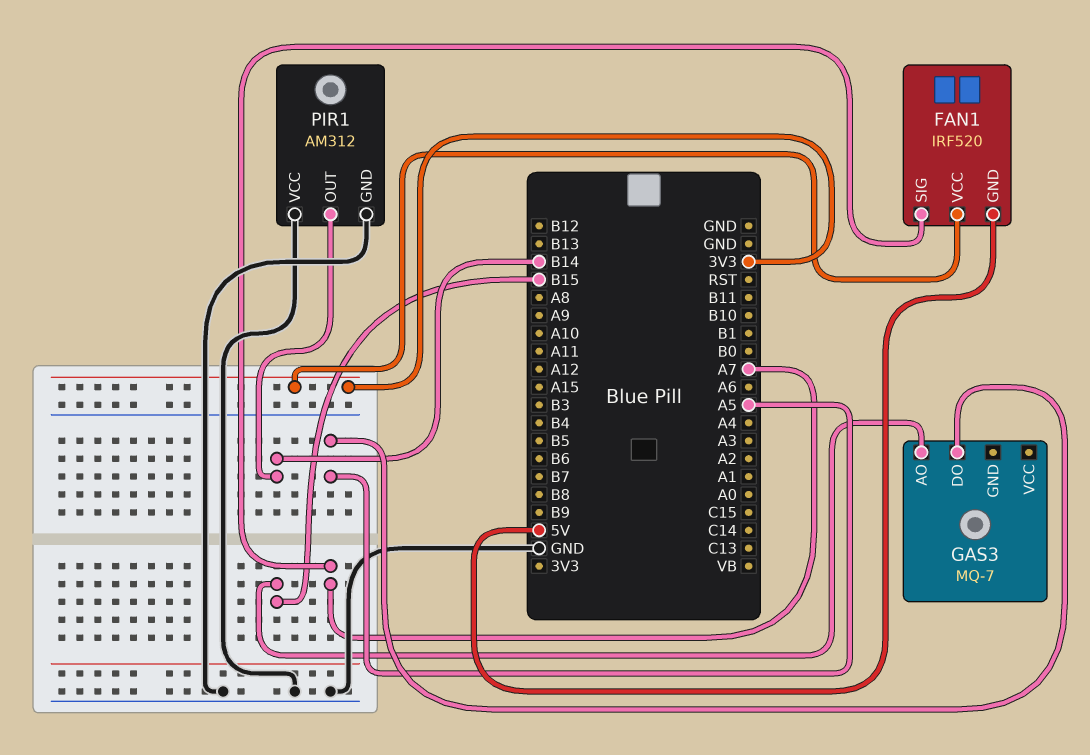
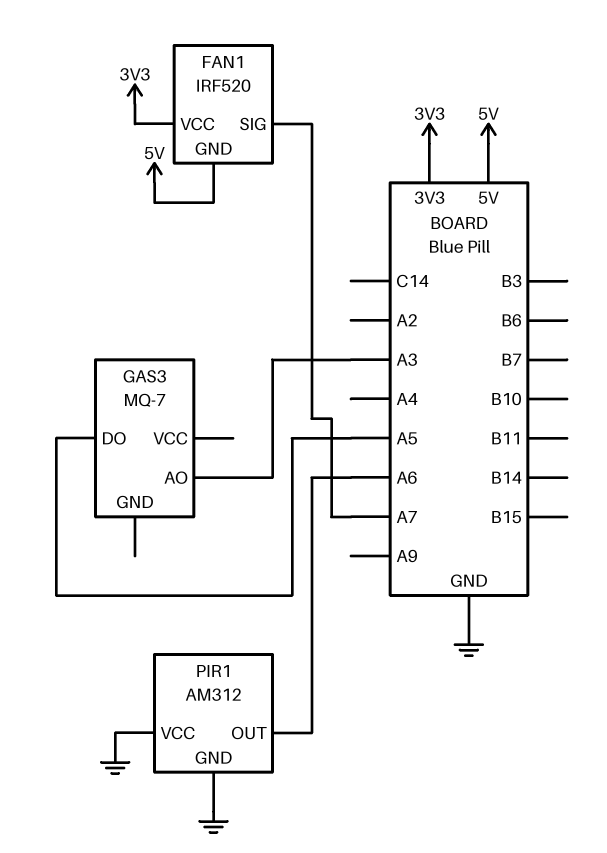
GAS3 pin AO: B15 -> A3
PIR1 pin OUT: B14 -> A6

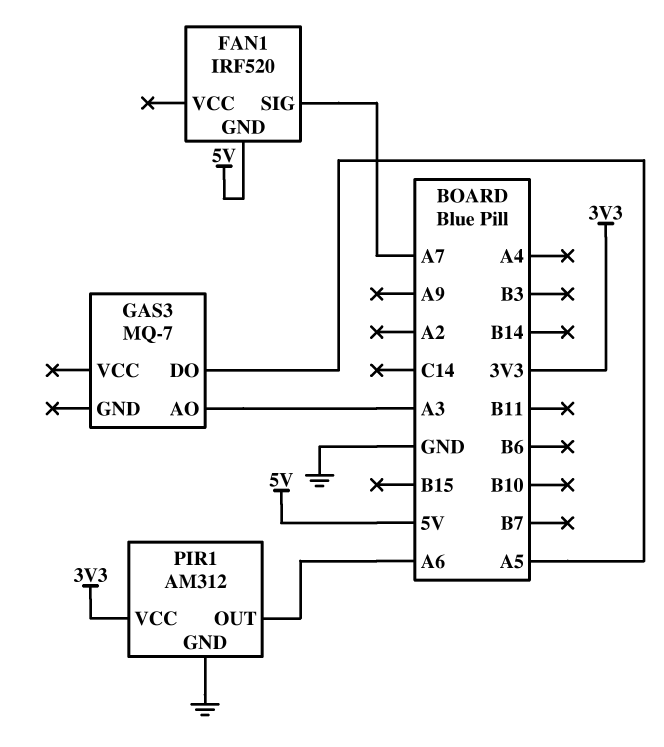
FAN1 pin VCC: 3V3 -> none
PIR1 pin VCC: GND -> 3V3

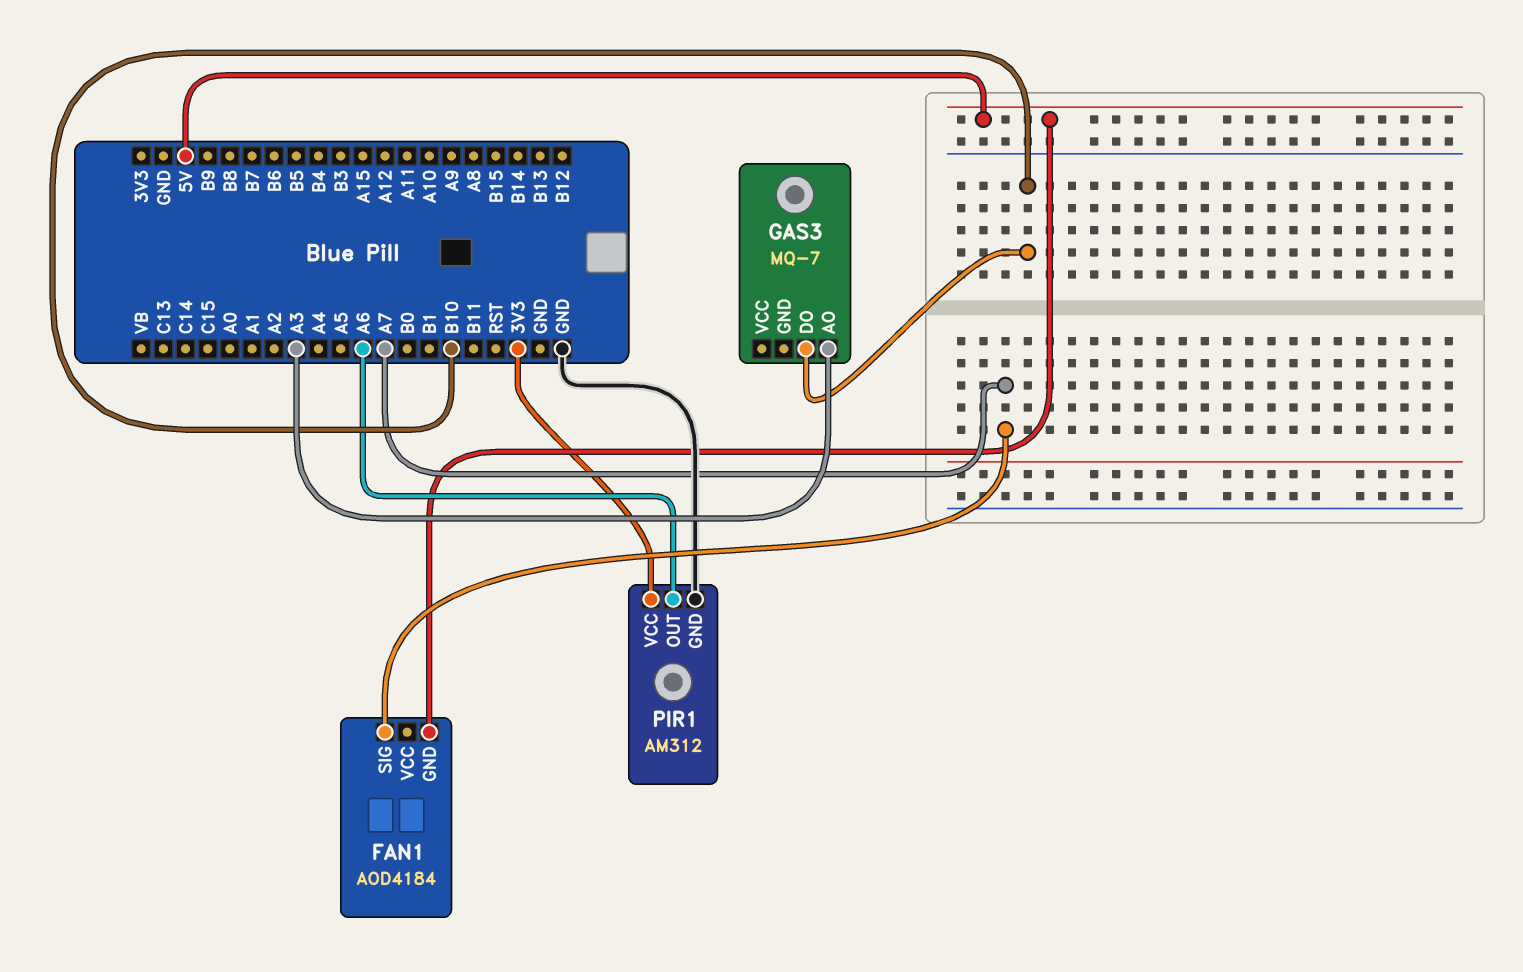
FAN1: IRF520 -> AOD4184
GAS3 pin DO: A5 -> B10

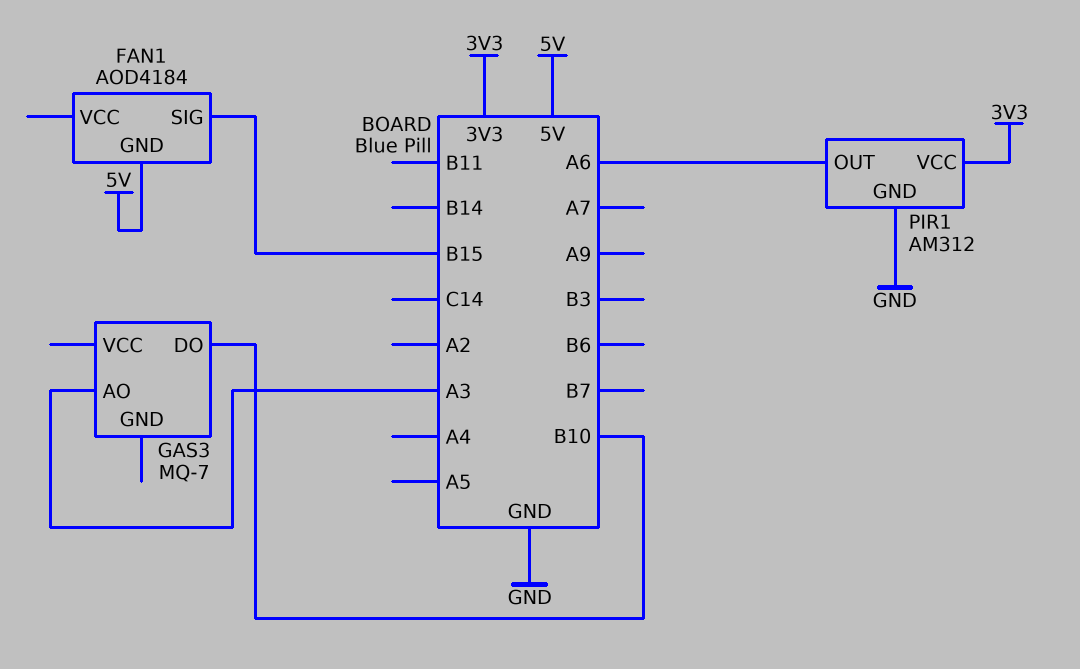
FAN1 pin SIG: A7 -> B15

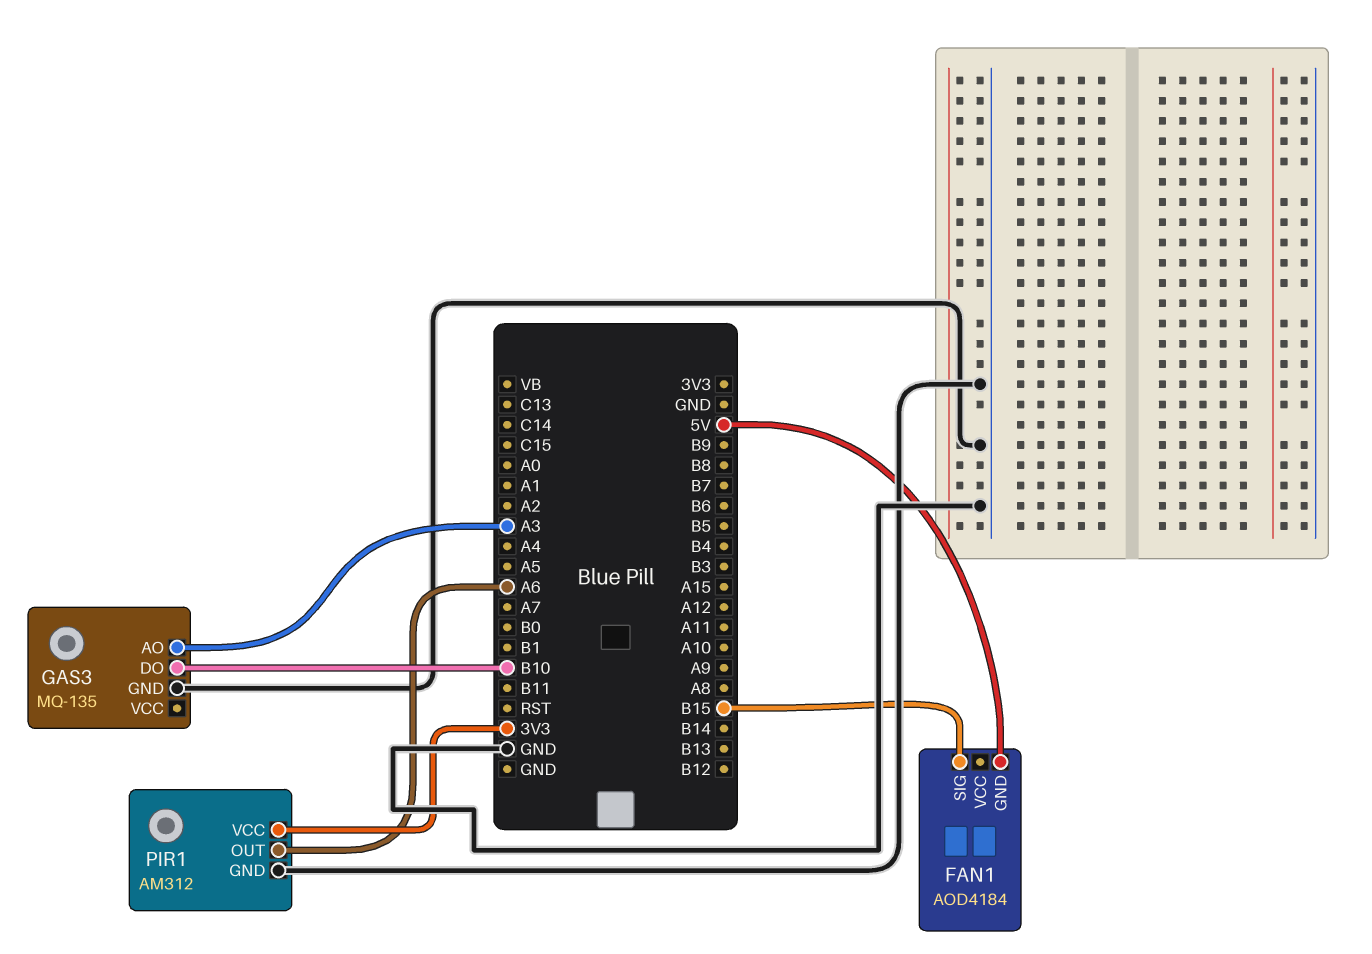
GAS3: MQ-7 -> MQ-135
GAS3 pin GND: none -> GND

